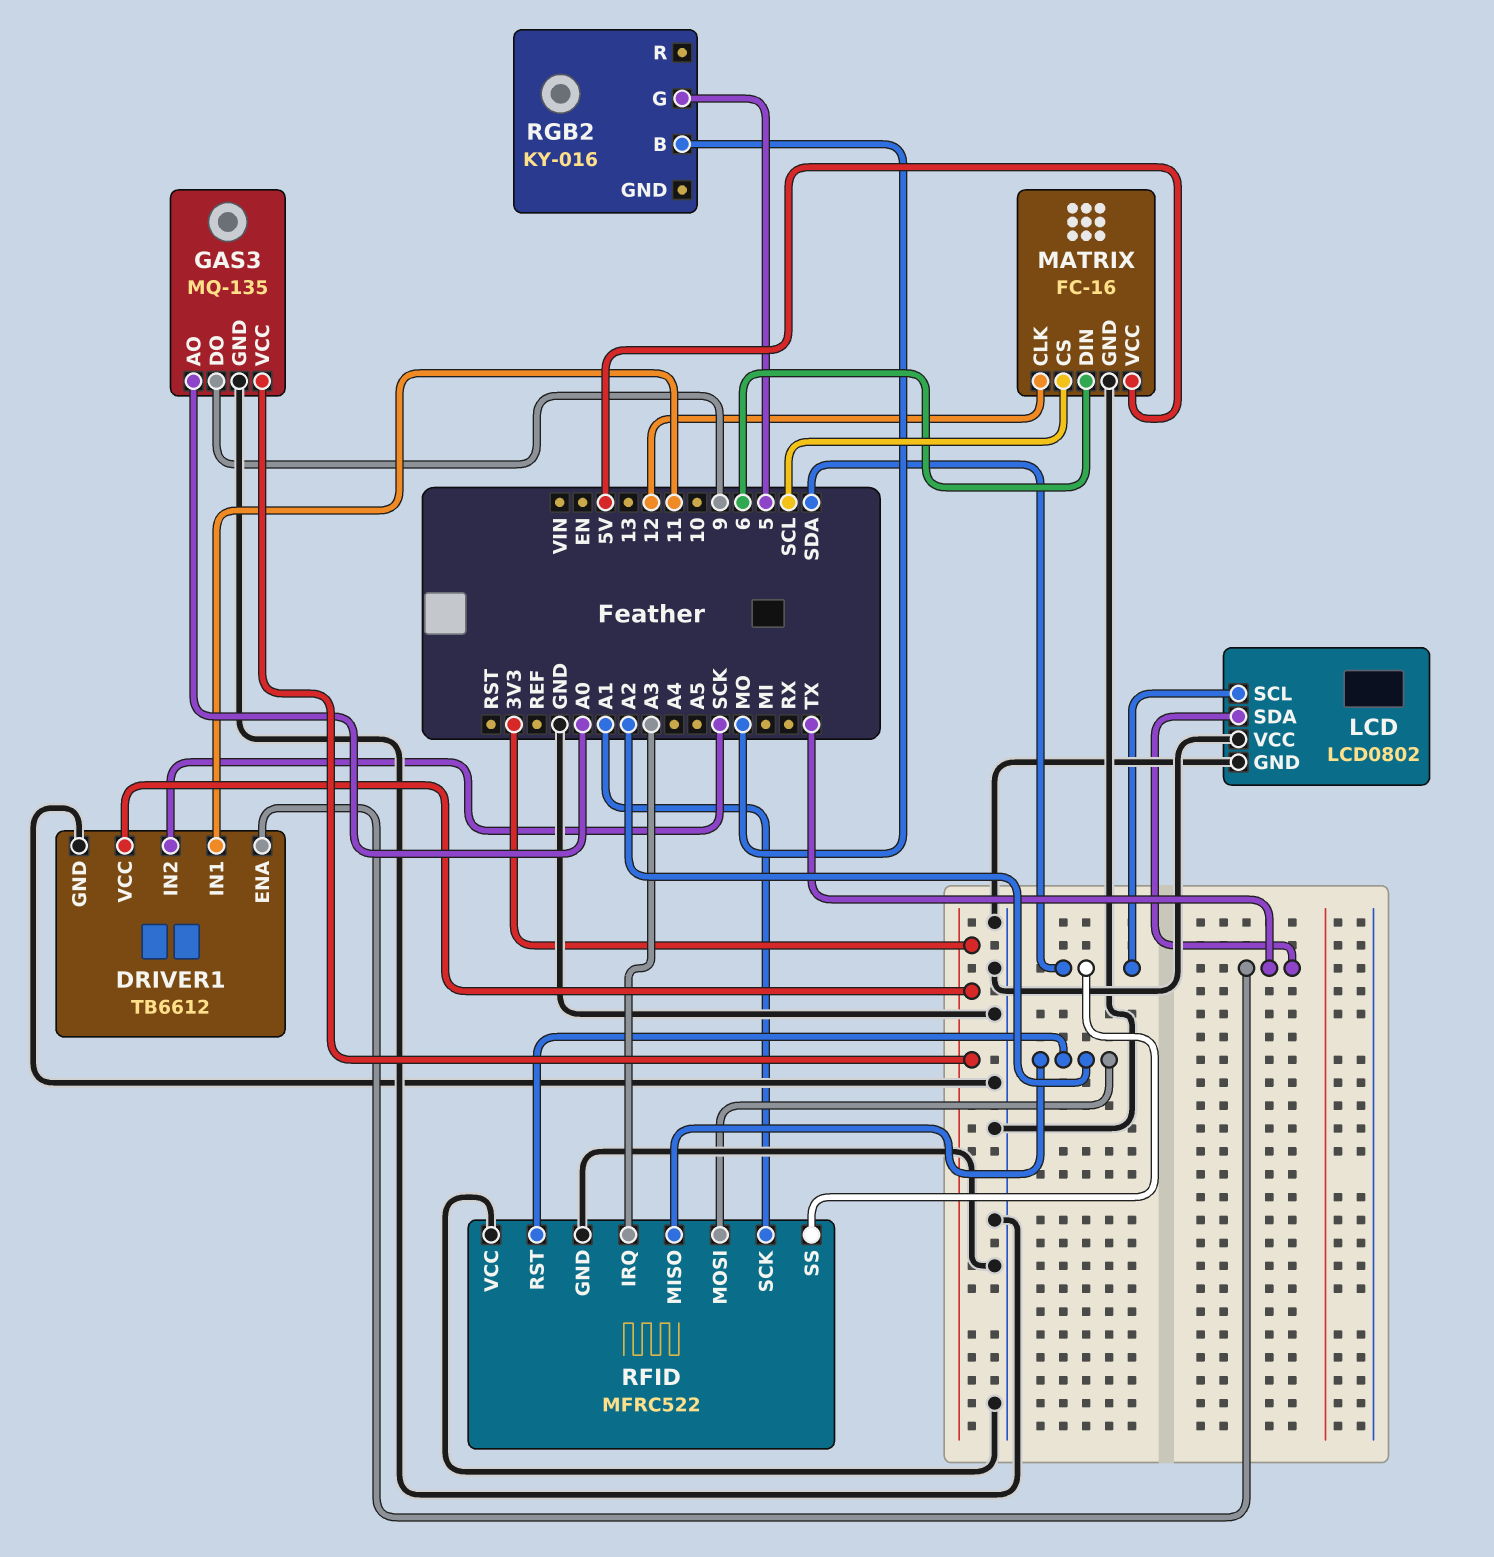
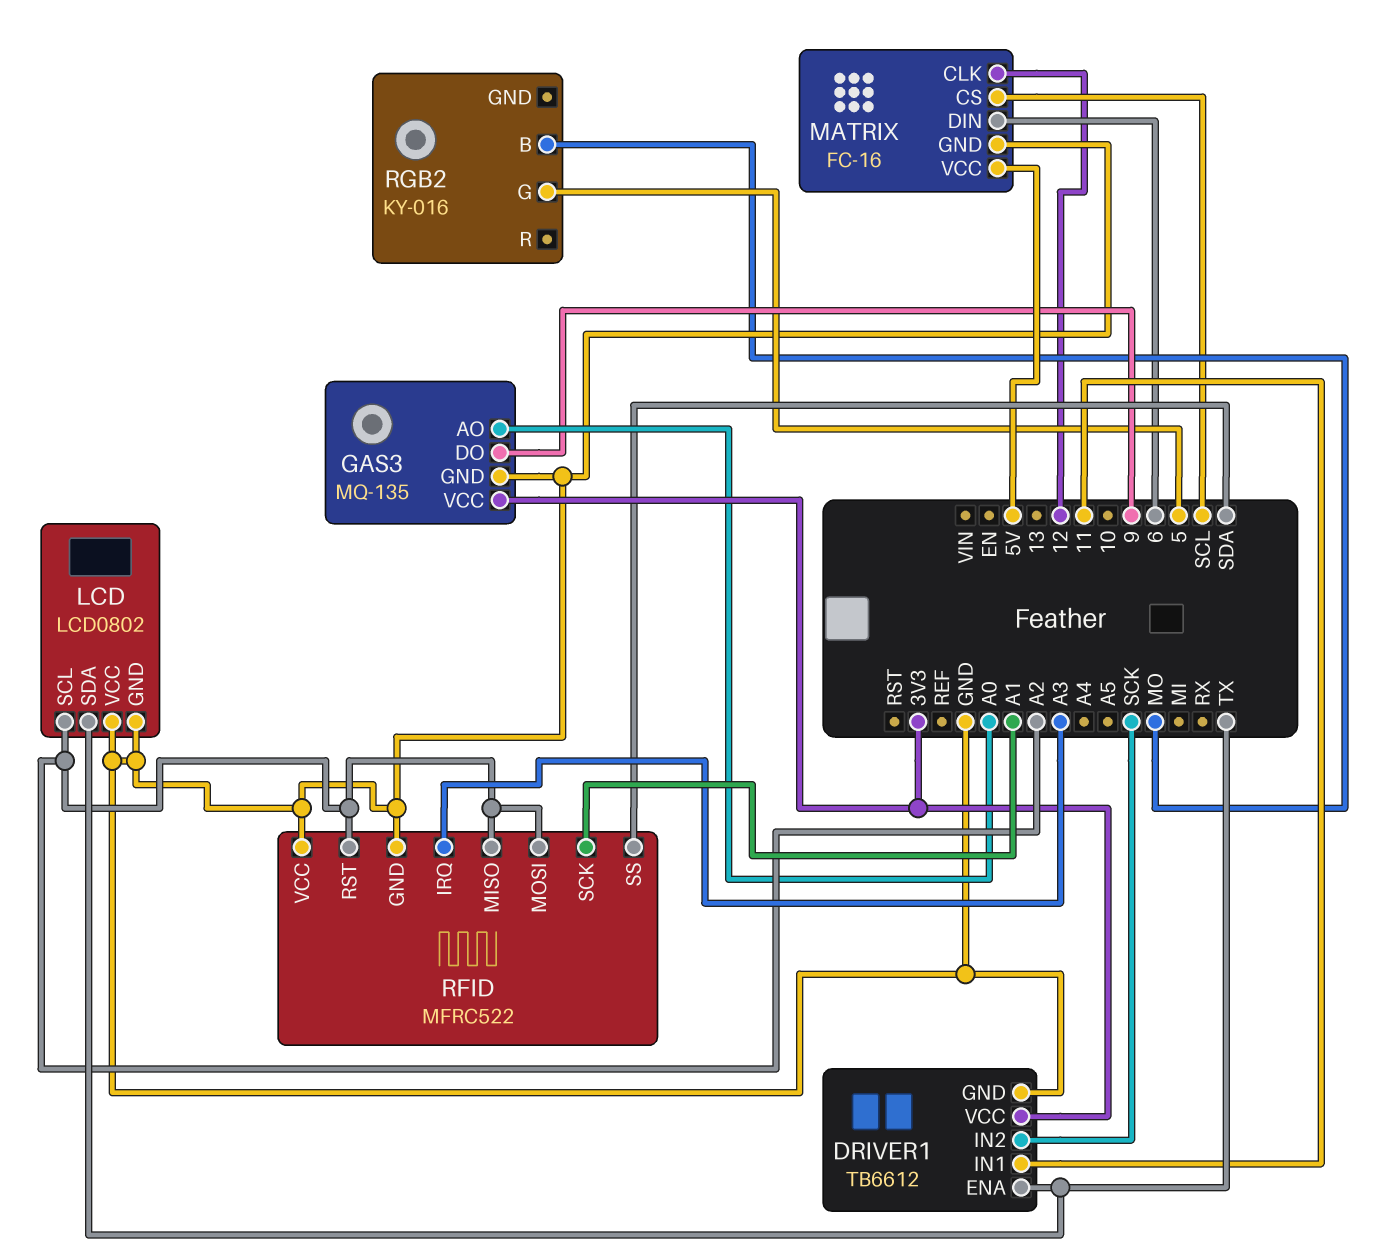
LCD pin SCL: SDA -> A2

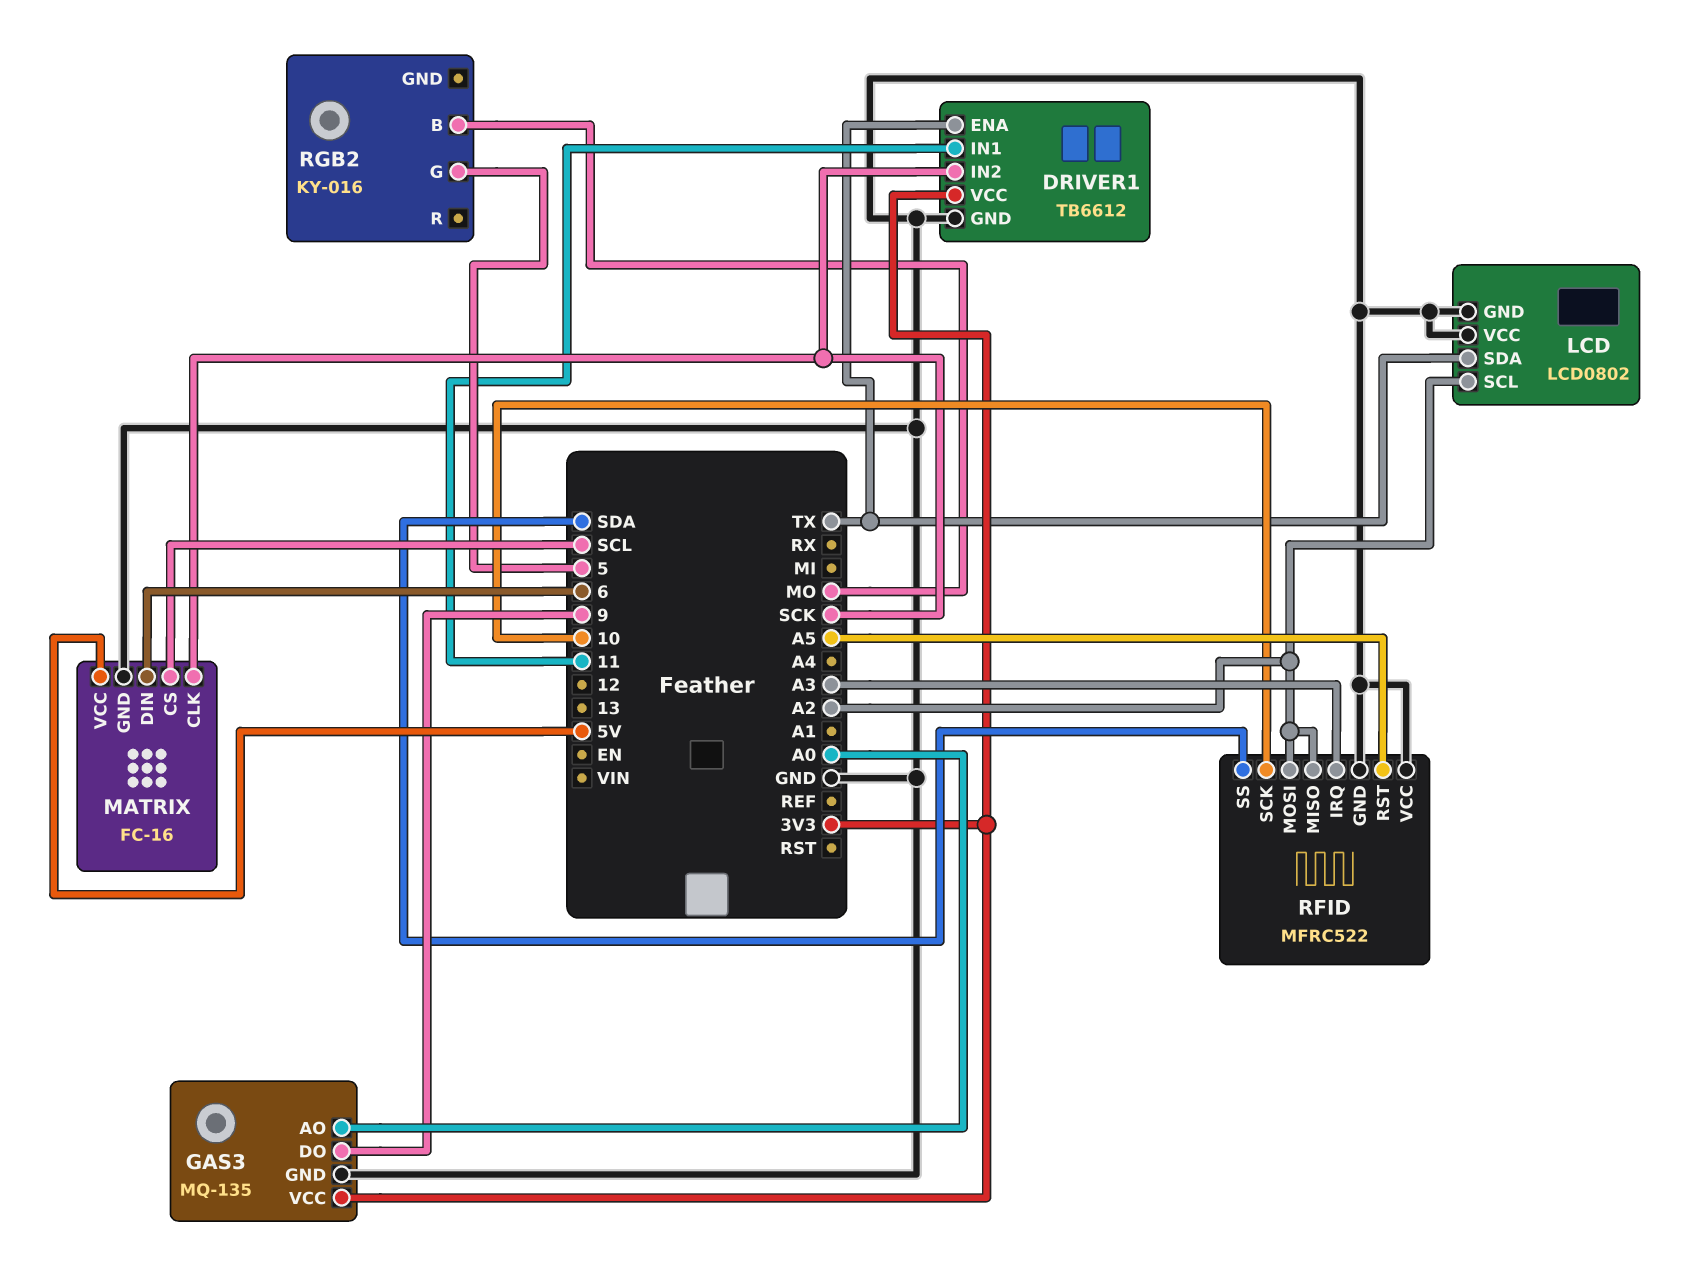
MATRIX pin CLK: 12 -> SCK
RFID pin RST: A2 -> A5
RFID pin SCK: A1 -> 10

